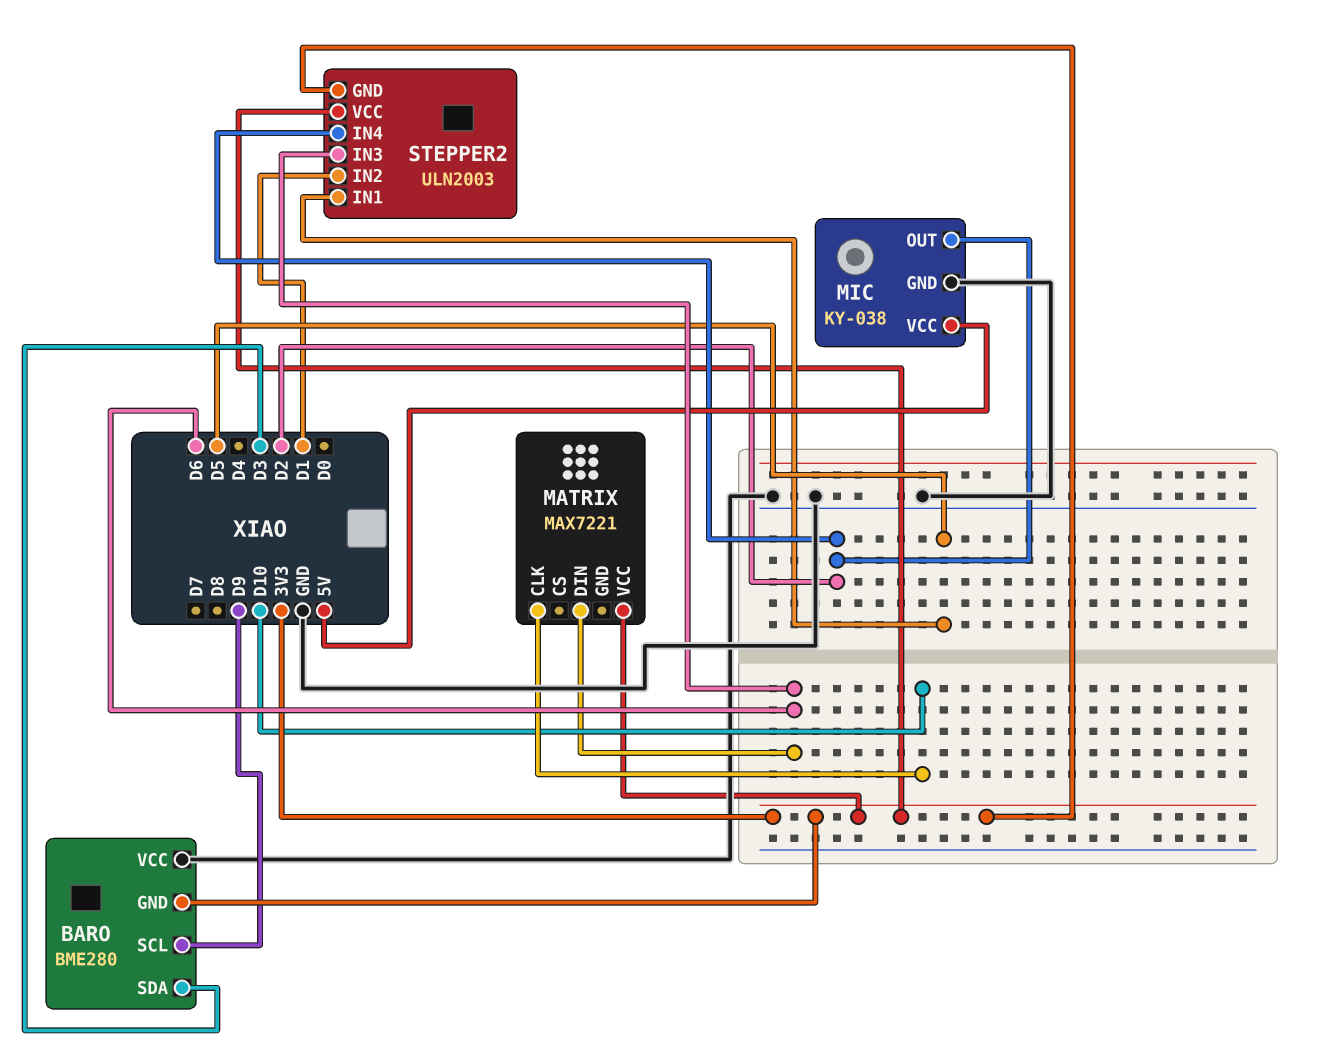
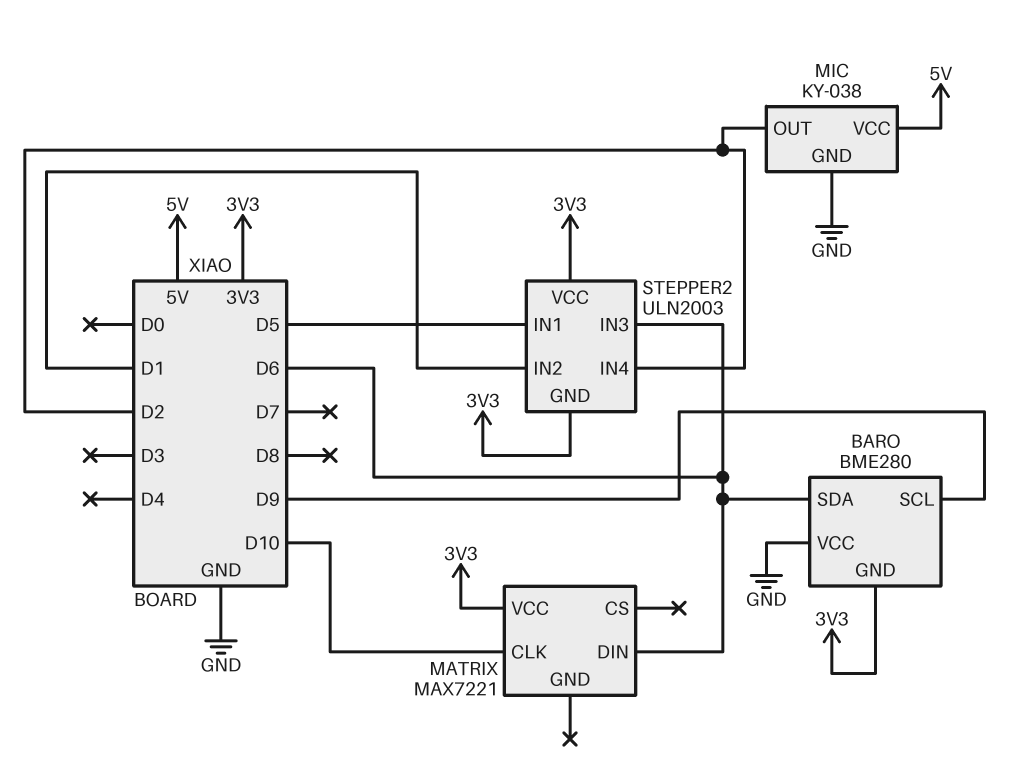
BARO pin SDA: D3 -> D6

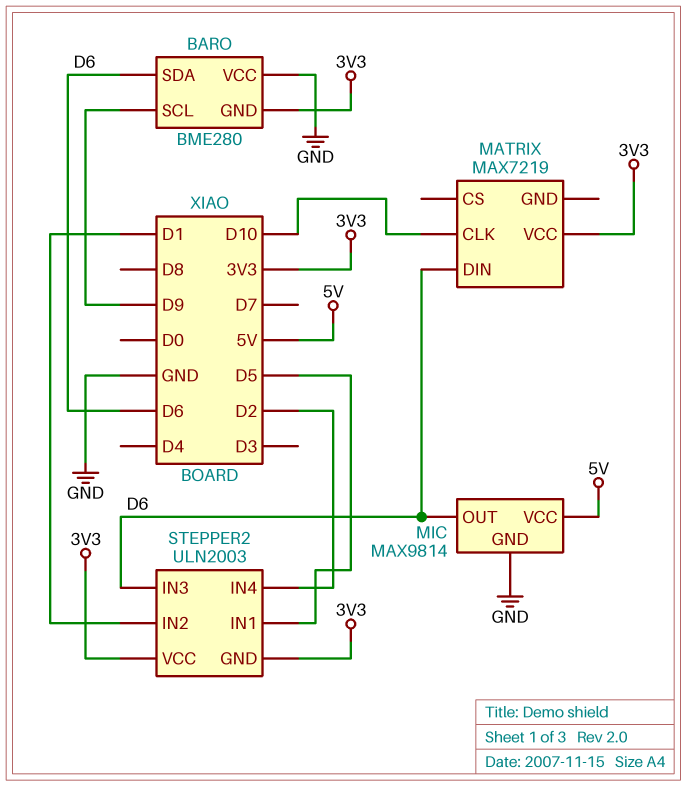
MATRIX: MAX7221 -> MAX7219
MIC: KY-038 -> MAX9814
MIC pin OUT: D2 -> D6

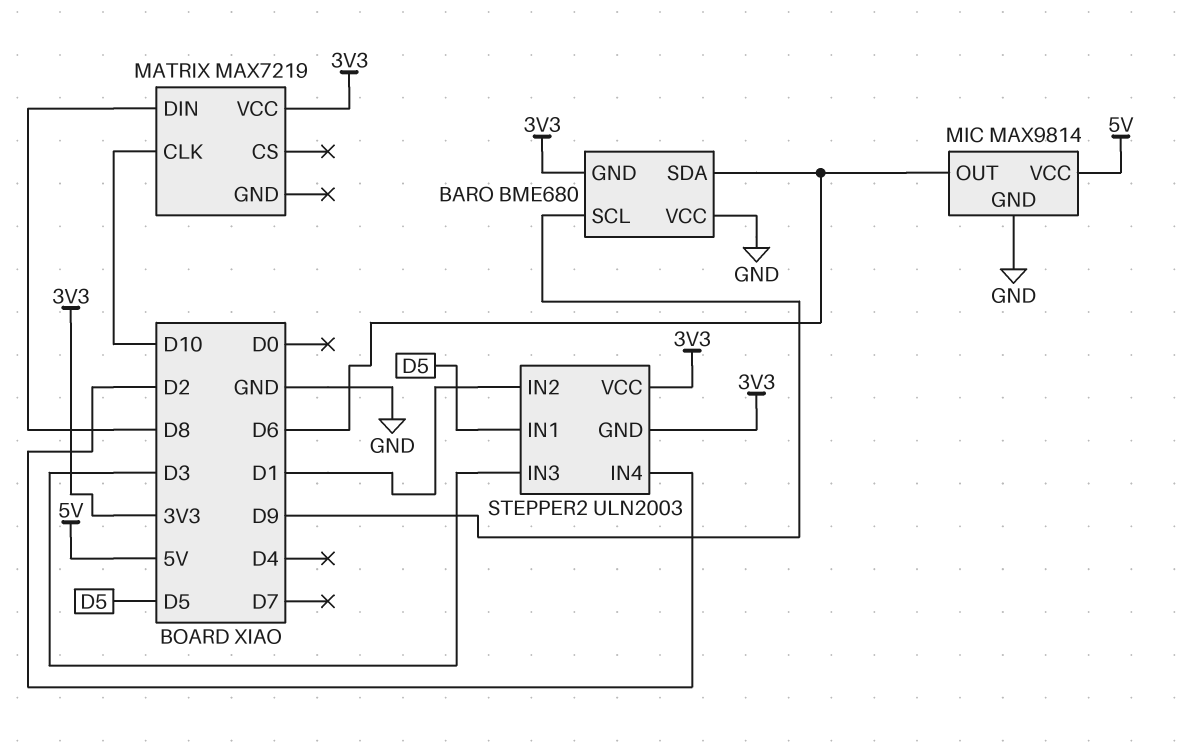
BARO: BME280 -> BME680
MATRIX pin DIN: D6 -> D8
STEPPER2 pin IN3: D6 -> D3

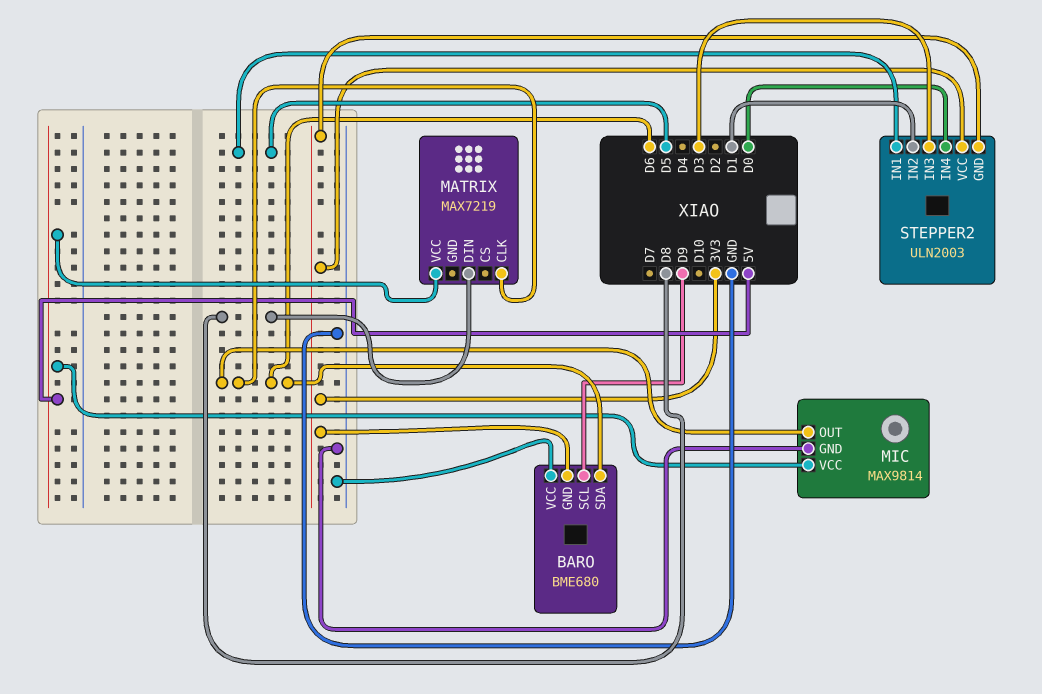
MATRIX pin CLK: D10 -> D6
MATRIX pin VCC: 3V3 -> 5V
STEPPER2 pin IN4: D2 -> D0

